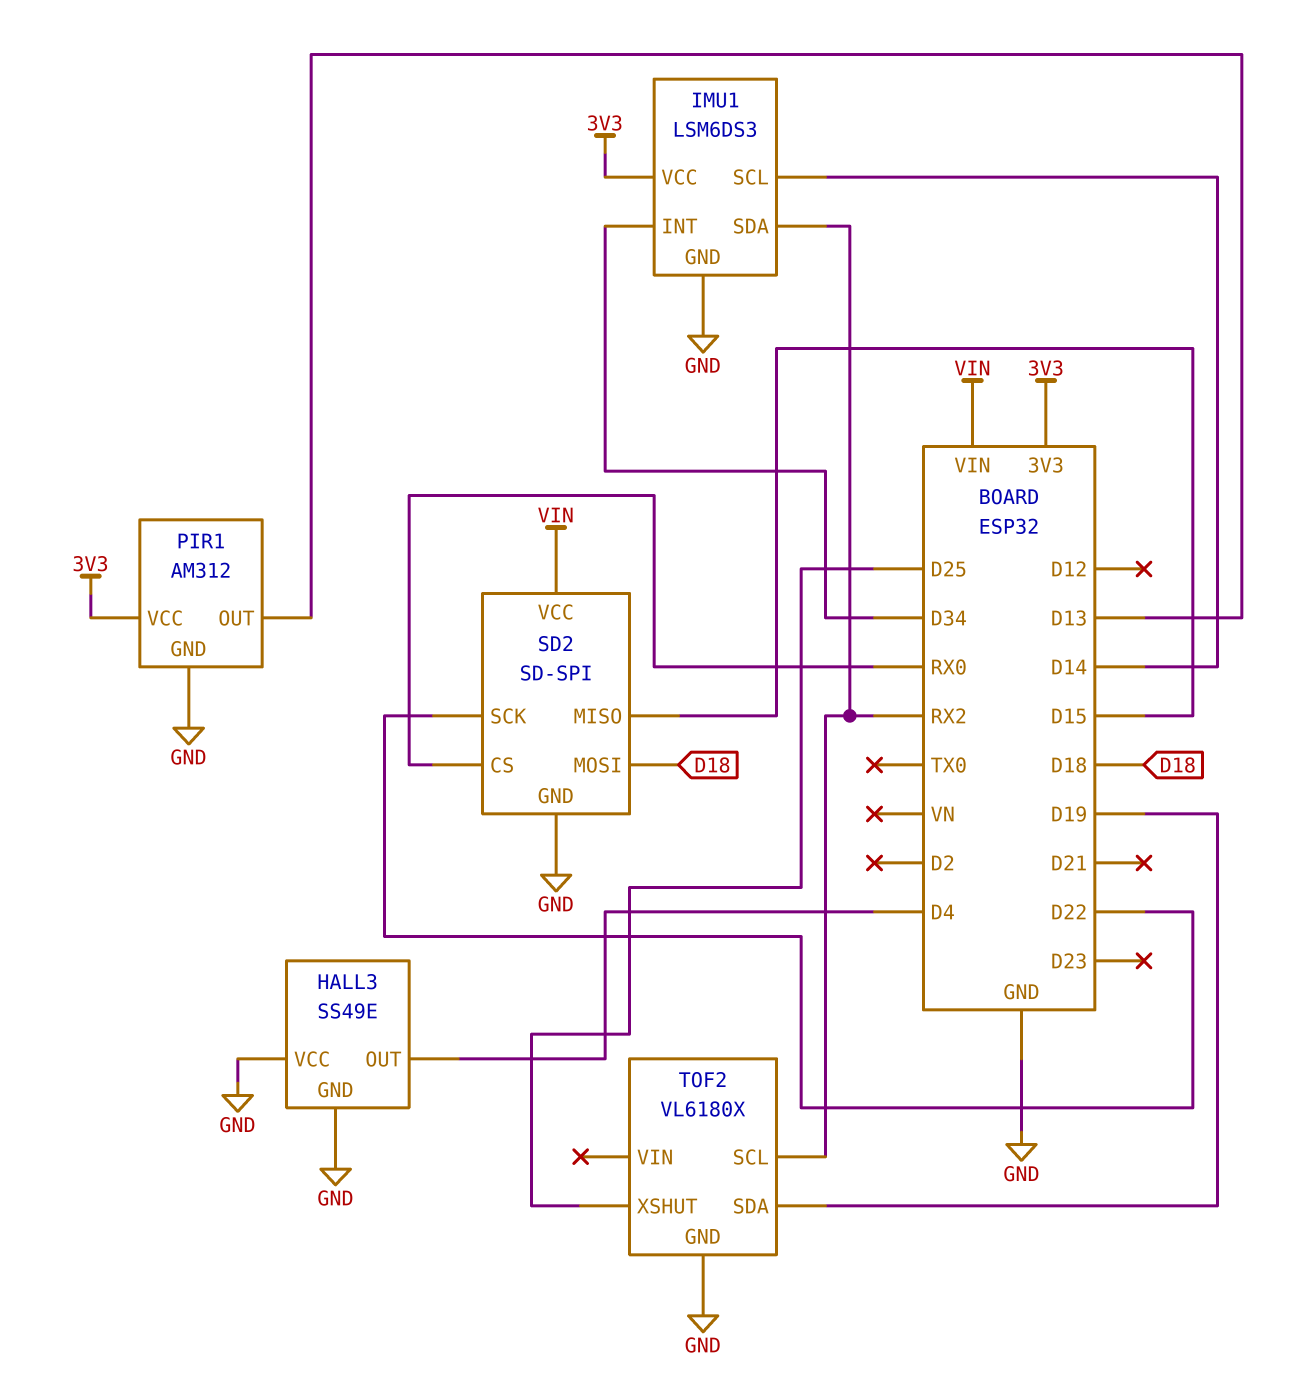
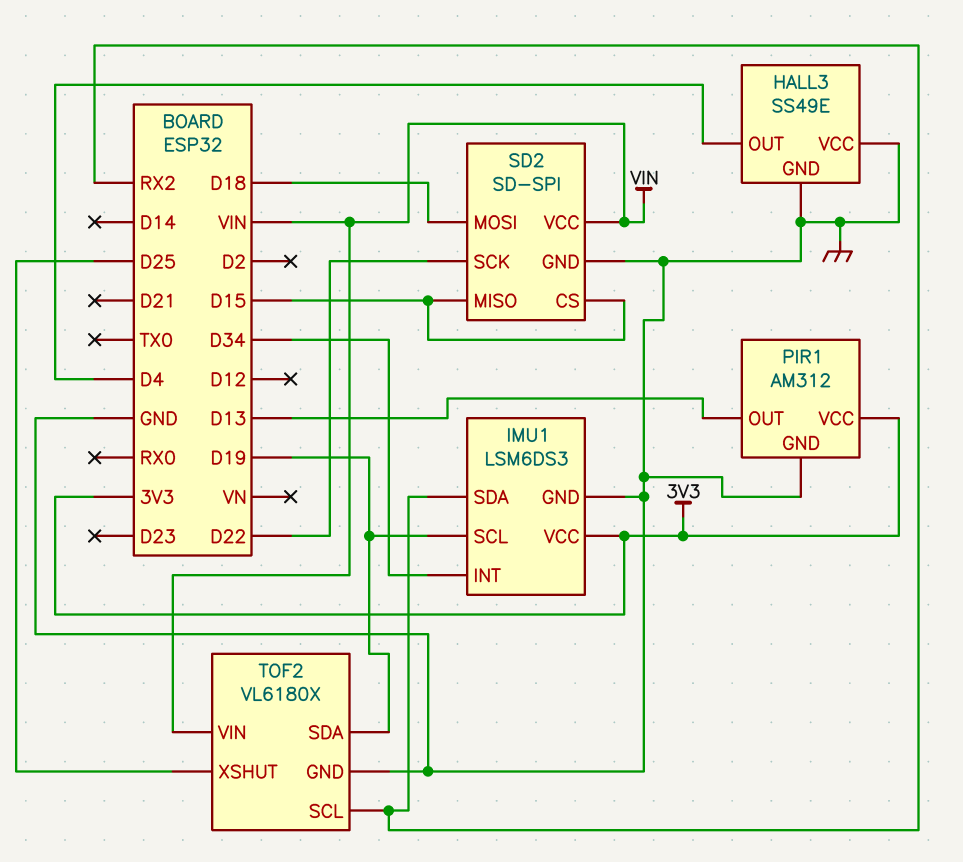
IMU1 pin SCL: D14 -> D19
SD2 pin CS: RX0 -> D15
TOF2 pin VIN: none -> VIN

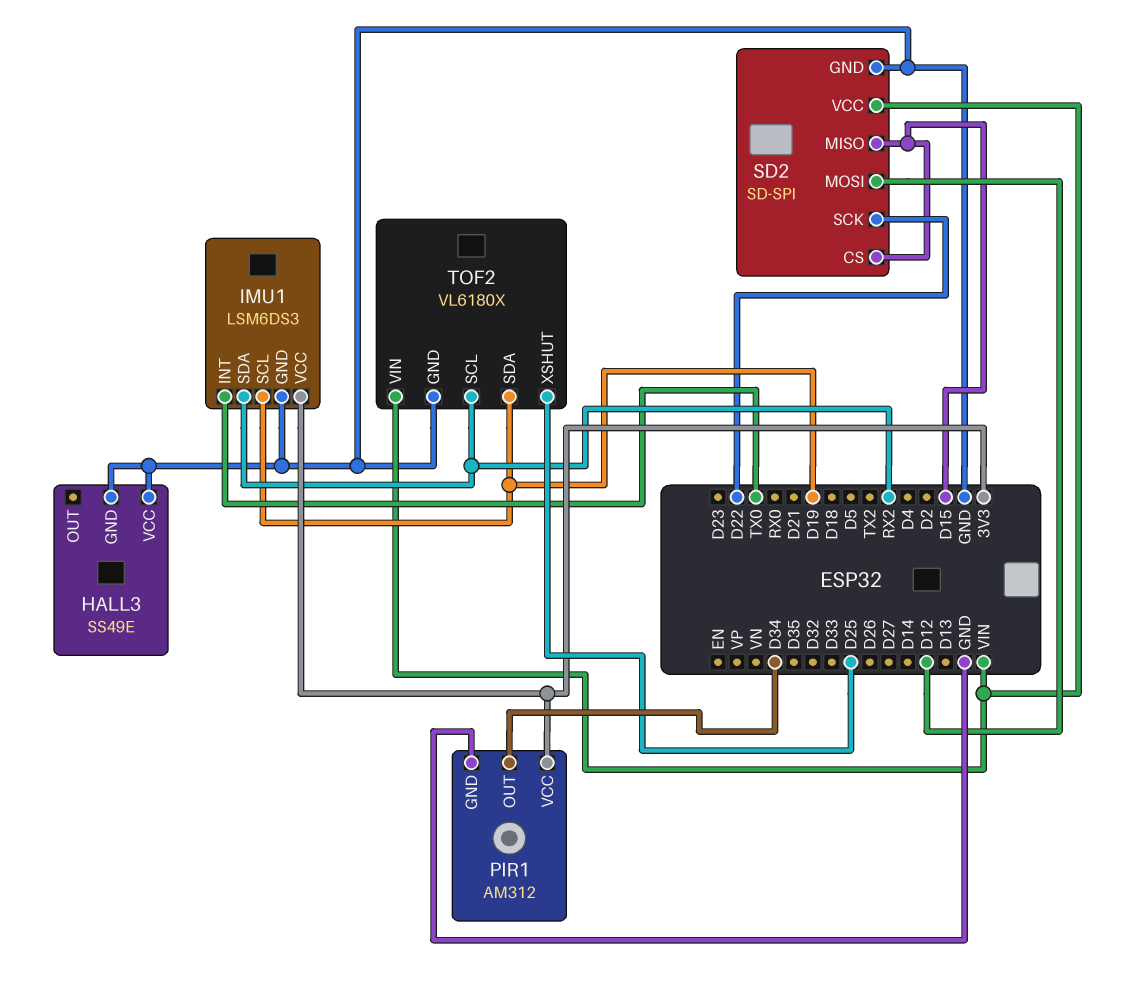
HALL3 pin OUT: D4 -> none
IMU1 pin INT: D34 -> TX0
PIR1 pin OUT: D13 -> D34
SD2 pin MOSI: D18 -> D12

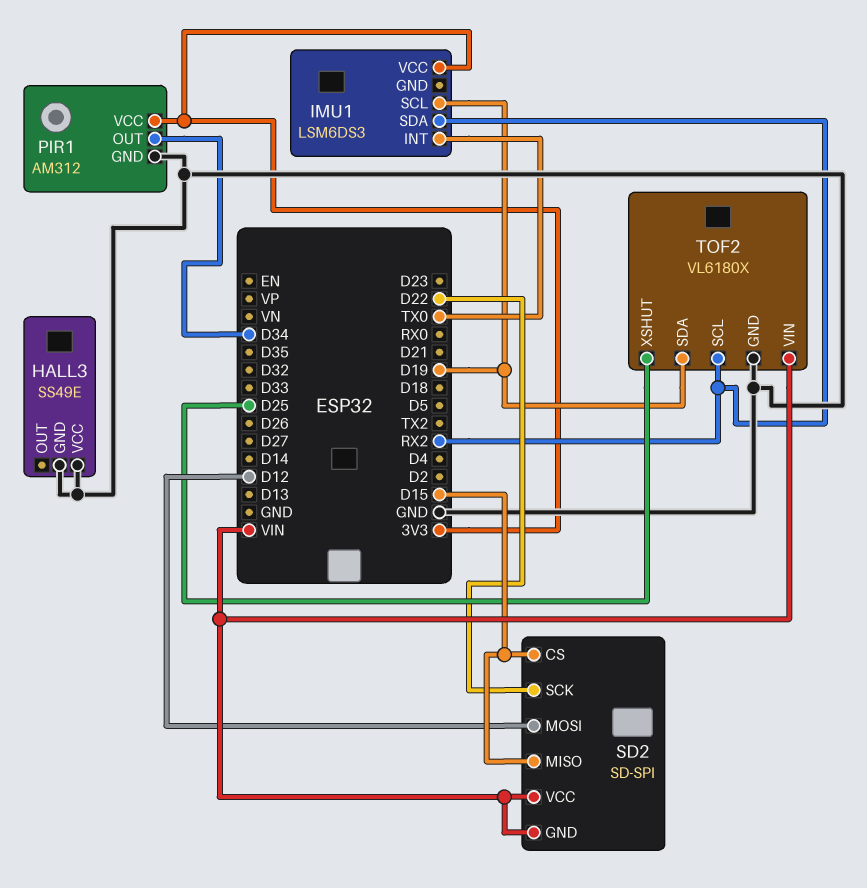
IMU1 pin GND: GND -> none
SD2 pin GND: GND -> VIN

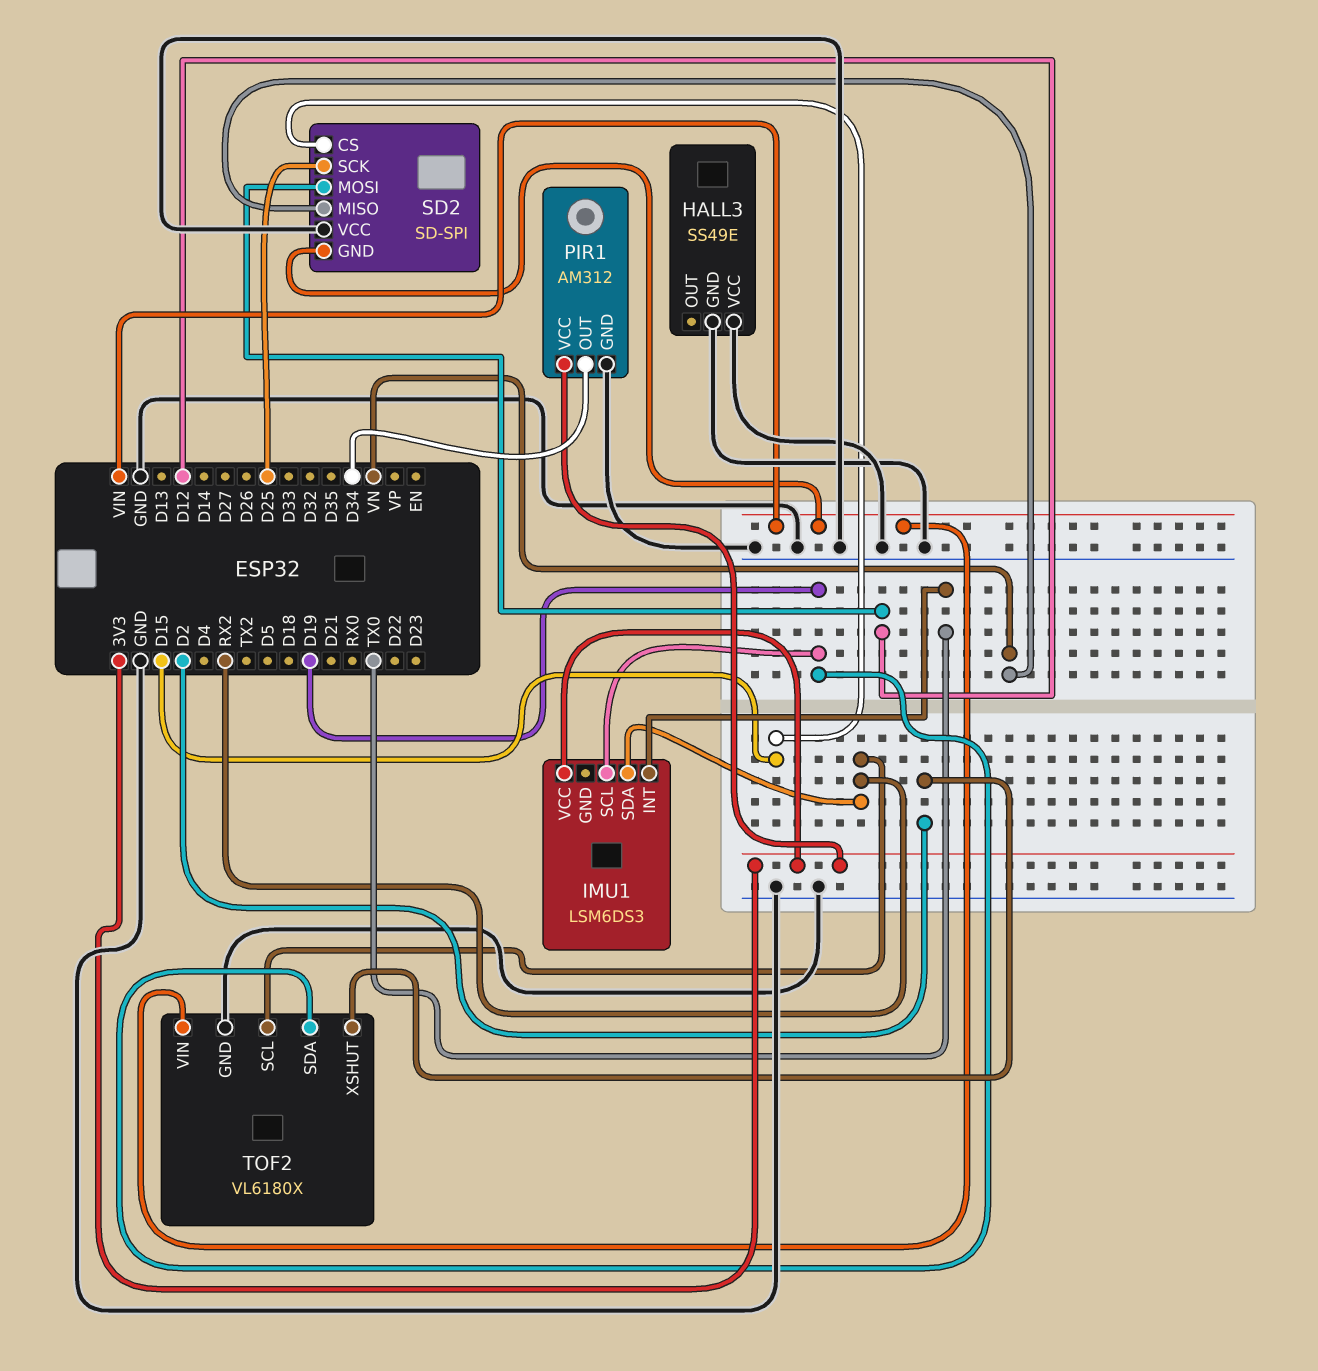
SD2 pin MISO: D15 -> VN
SD2 pin SCK: D22 -> D25
SD2 pin VCC: VIN -> GND
TOF2 pin XSHUT: D25 -> D2

